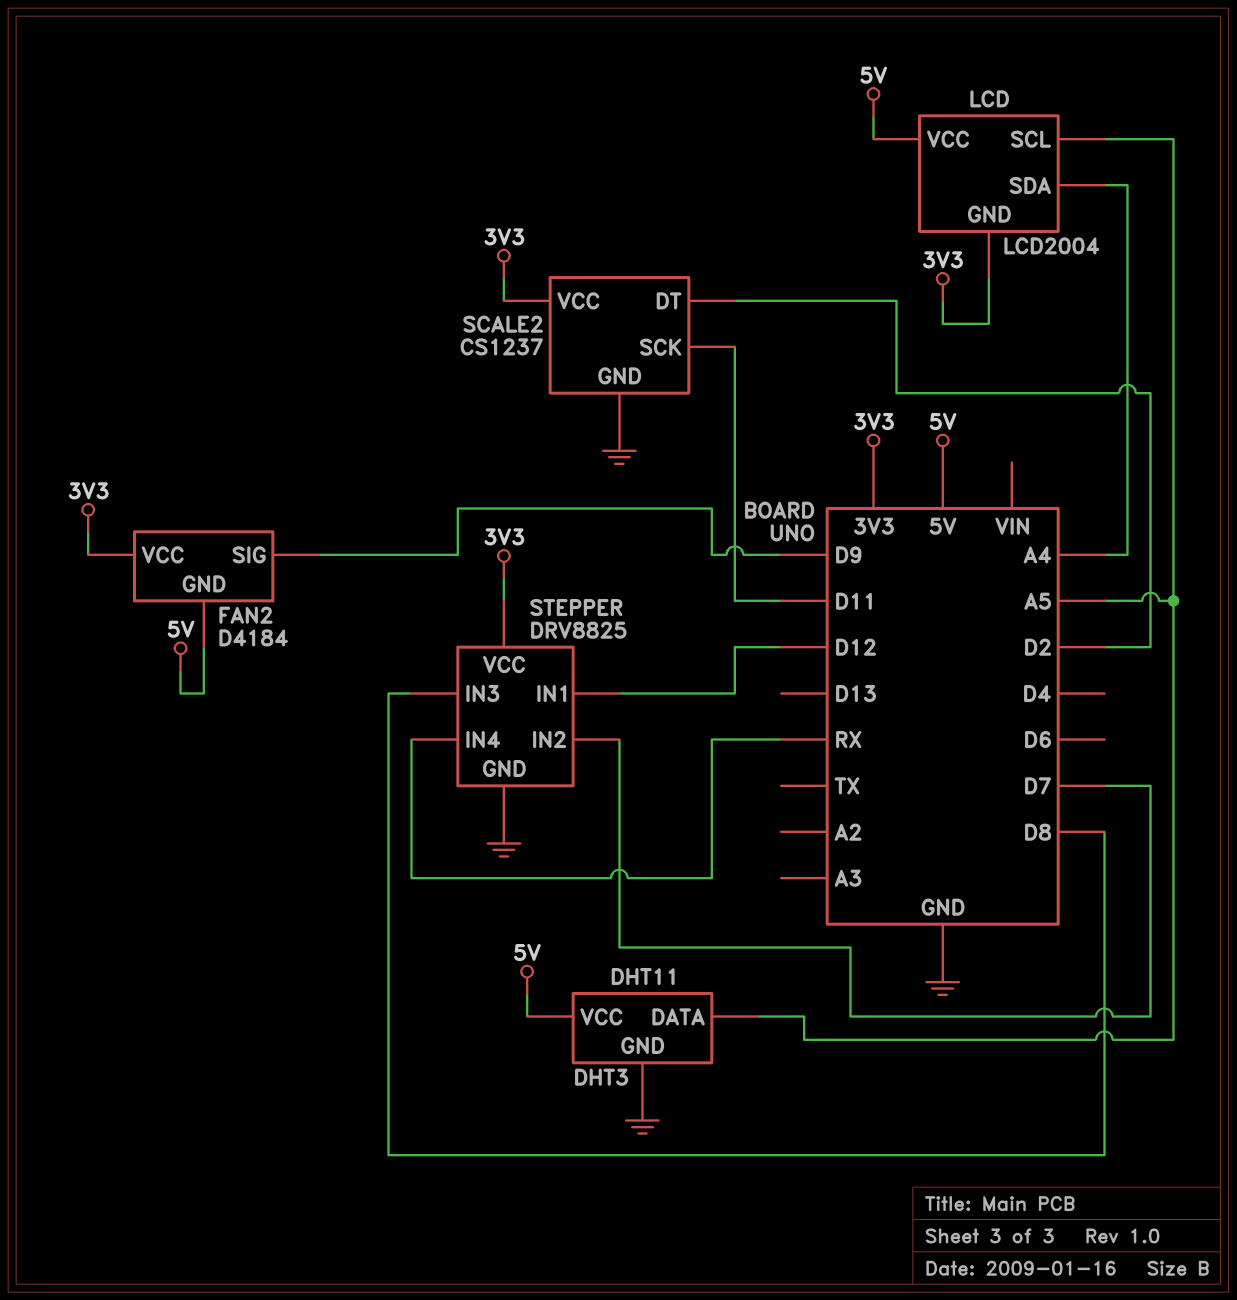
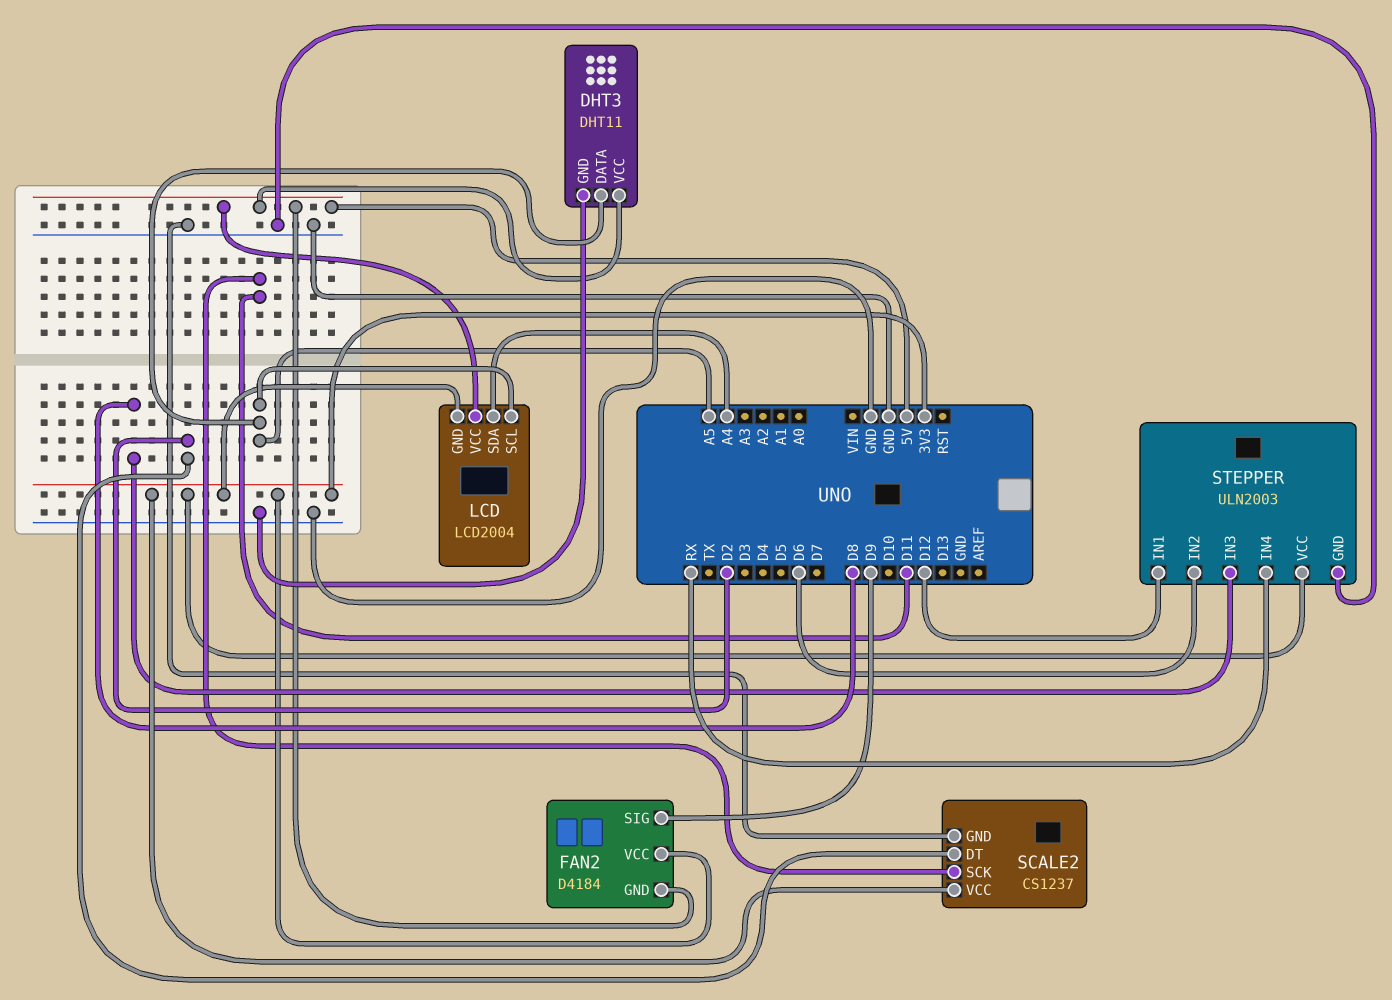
STEPPER: DRV8825 -> ULN2003
STEPPER pin IN2: D7 -> D6

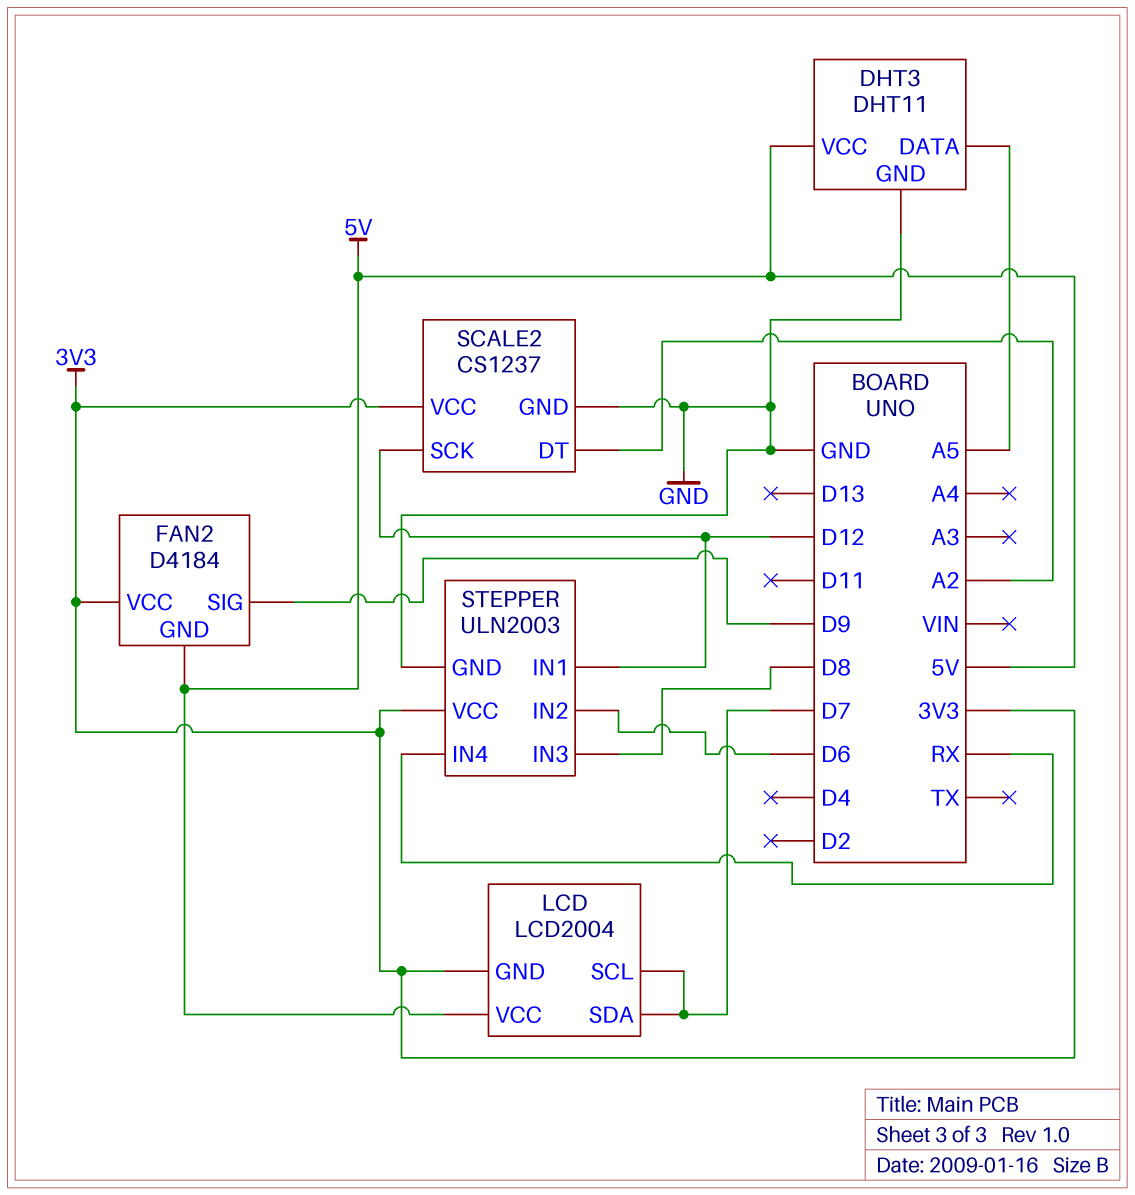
LCD pin SCL: A5 -> D7
LCD pin SDA: A4 -> D7
SCALE2 pin DT: D2 -> A2
SCALE2 pin SCK: D11 -> D12

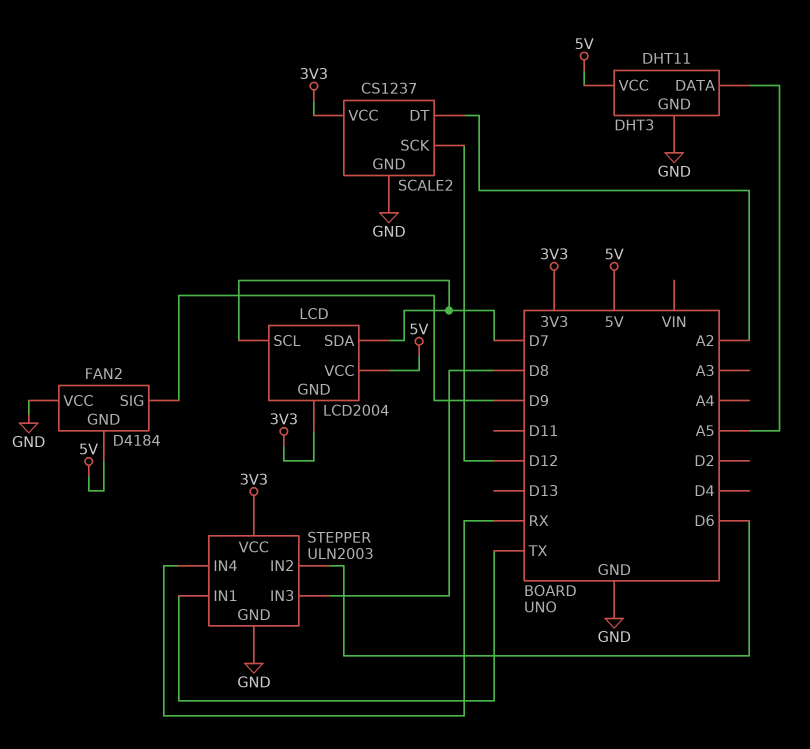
FAN2 pin VCC: 3V3 -> GND
STEPPER pin IN1: D12 -> TX

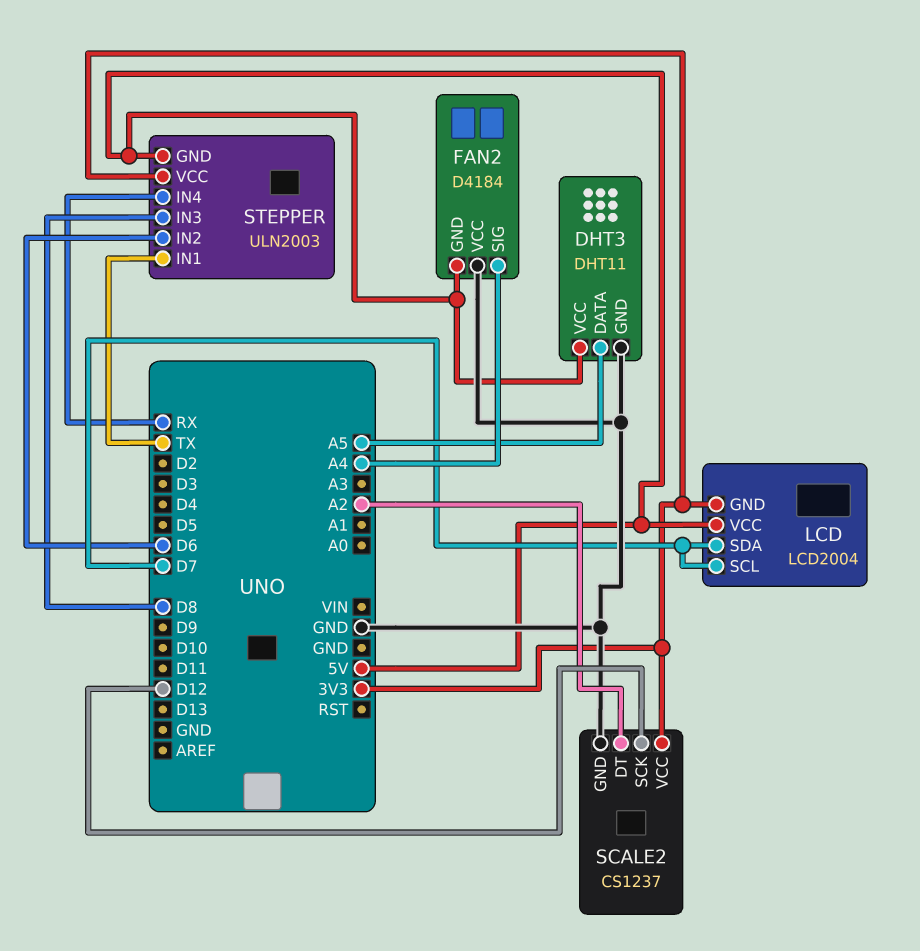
FAN2 pin SIG: D9 -> A4
STEPPER pin GND: GND -> 5V

